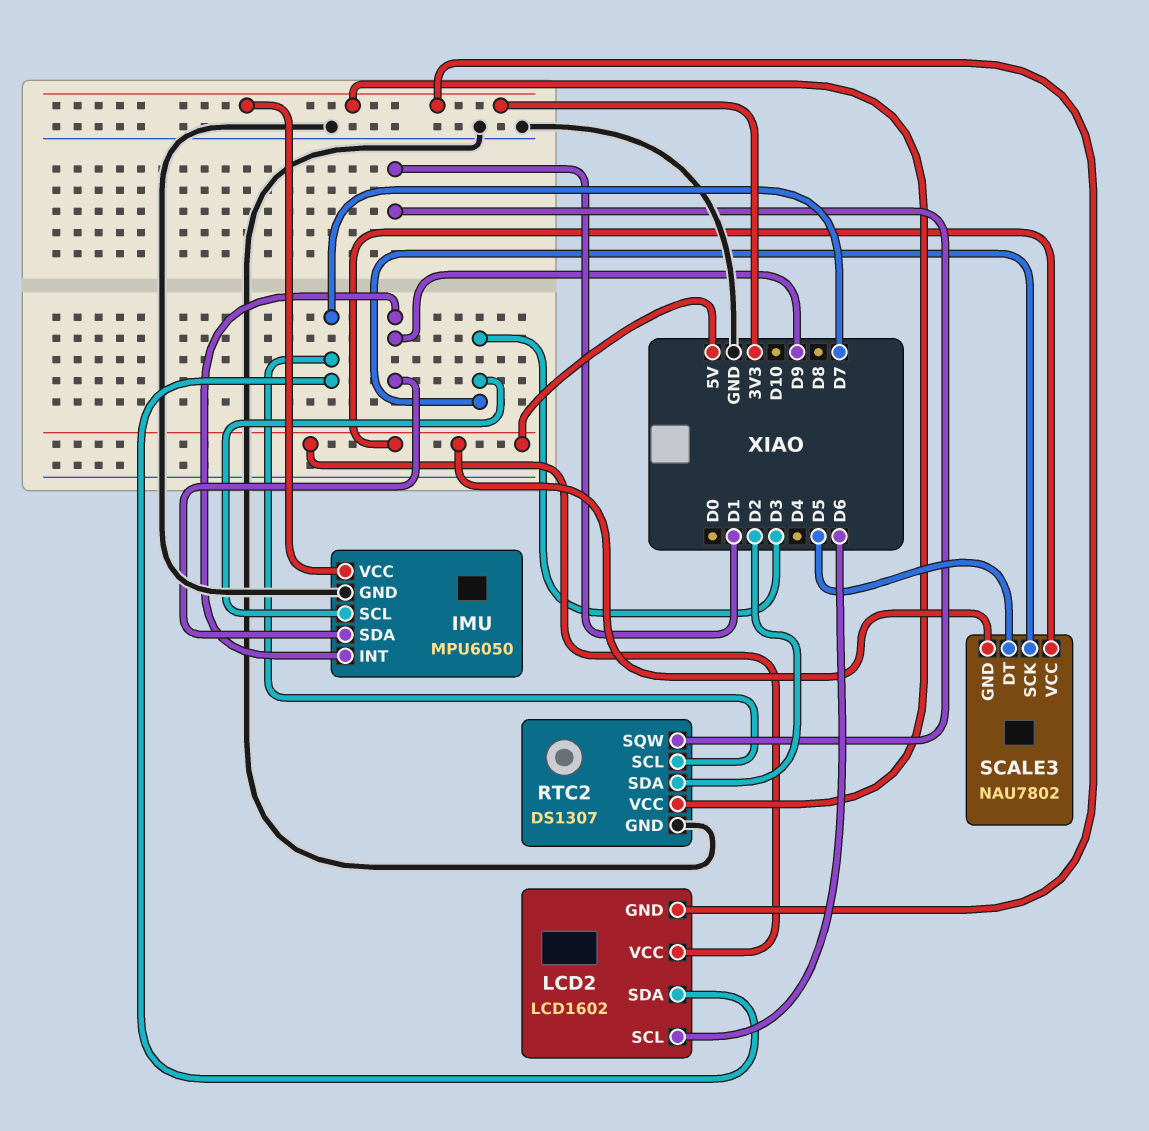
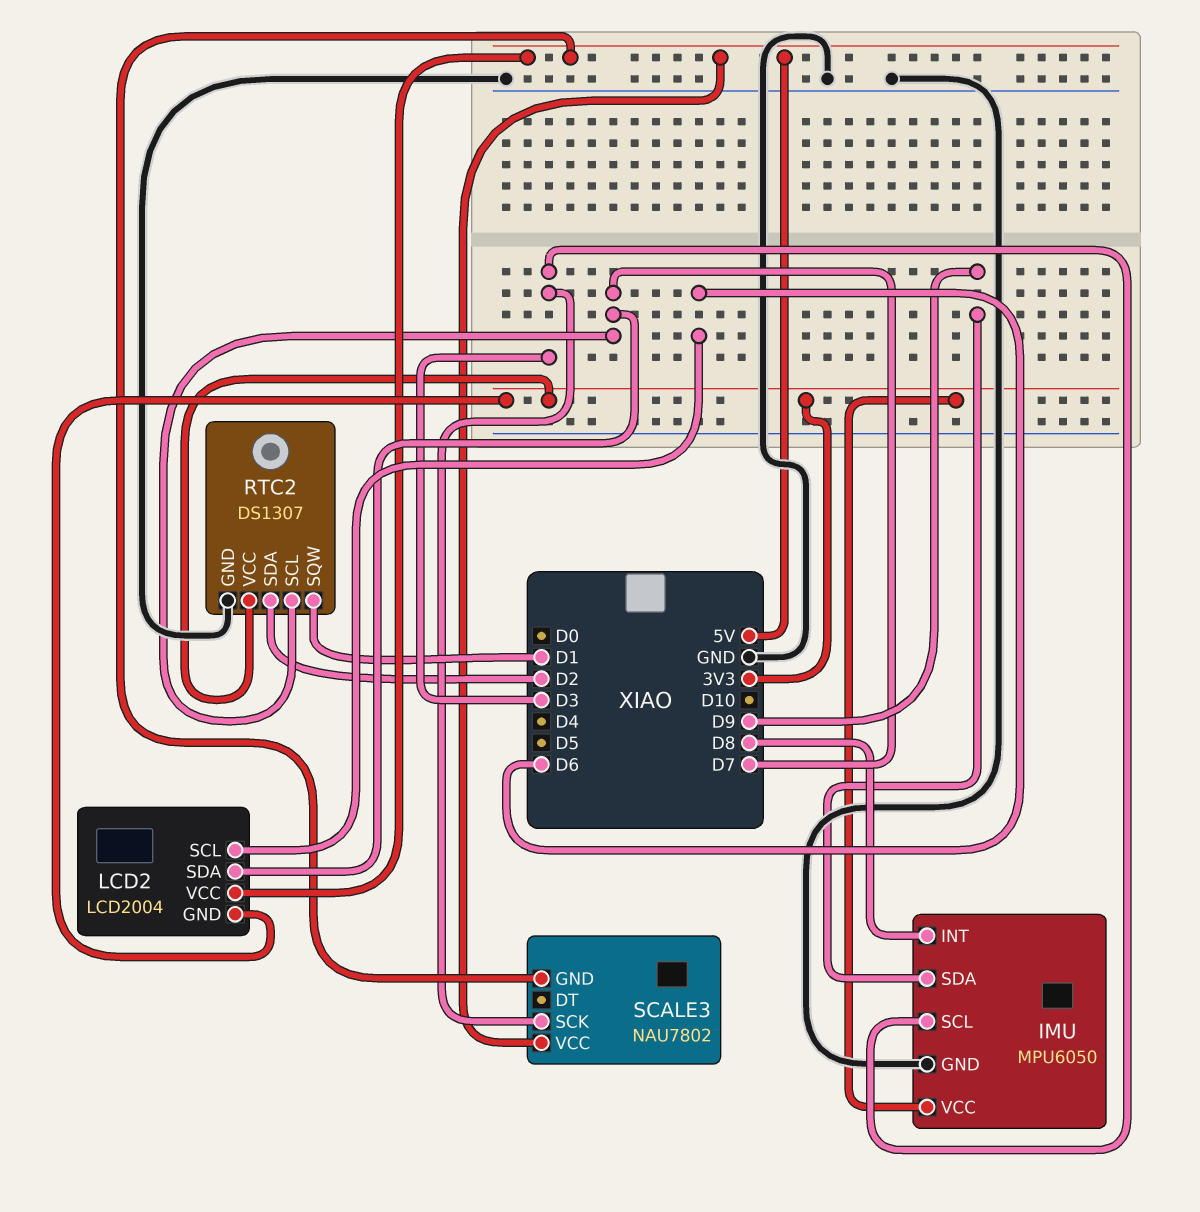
IMU pin INT: D9 -> D8
LCD2: LCD1602 -> LCD2004
SCALE3 pin DT: D5 -> none

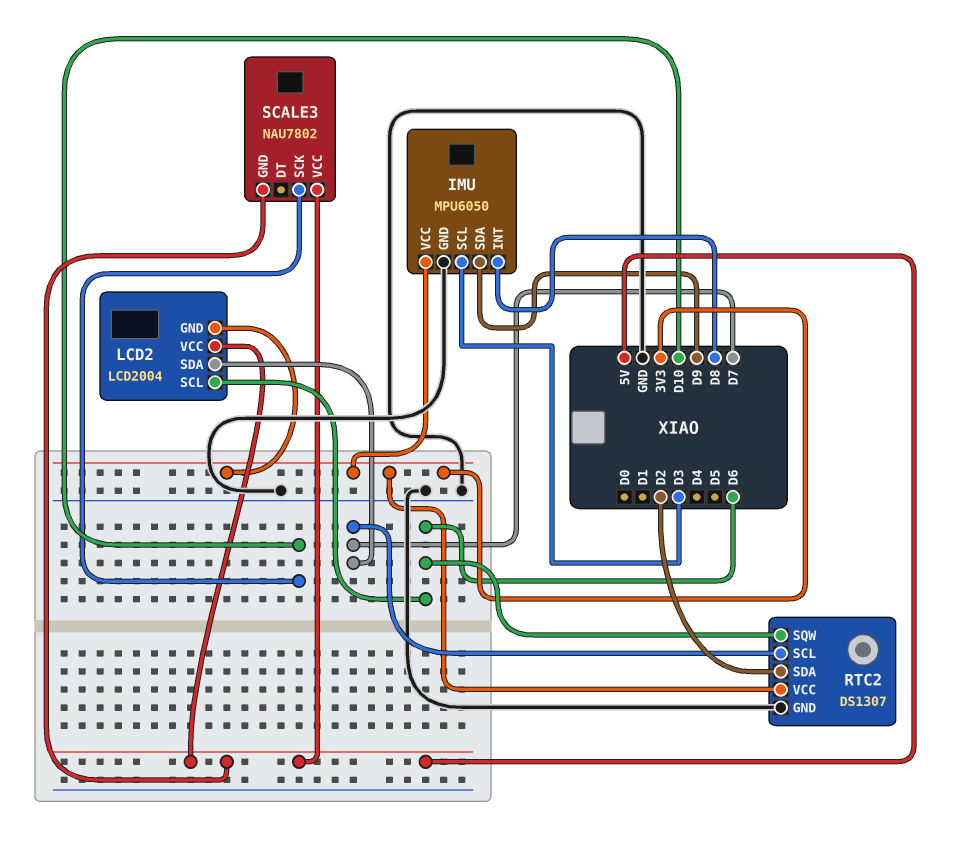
RTC2 pin SQW: D1 -> D6
SCALE3 pin SCK: D3 -> D10

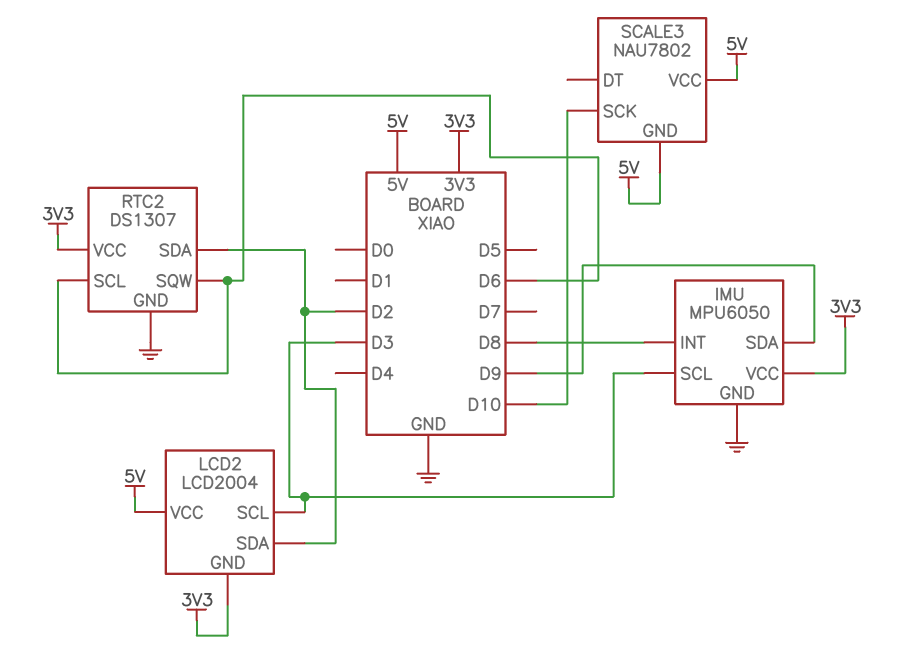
LCD2 pin SCL: D6 -> D3
LCD2 pin SDA: D7 -> D2
RTC2 pin SCL: D7 -> D6

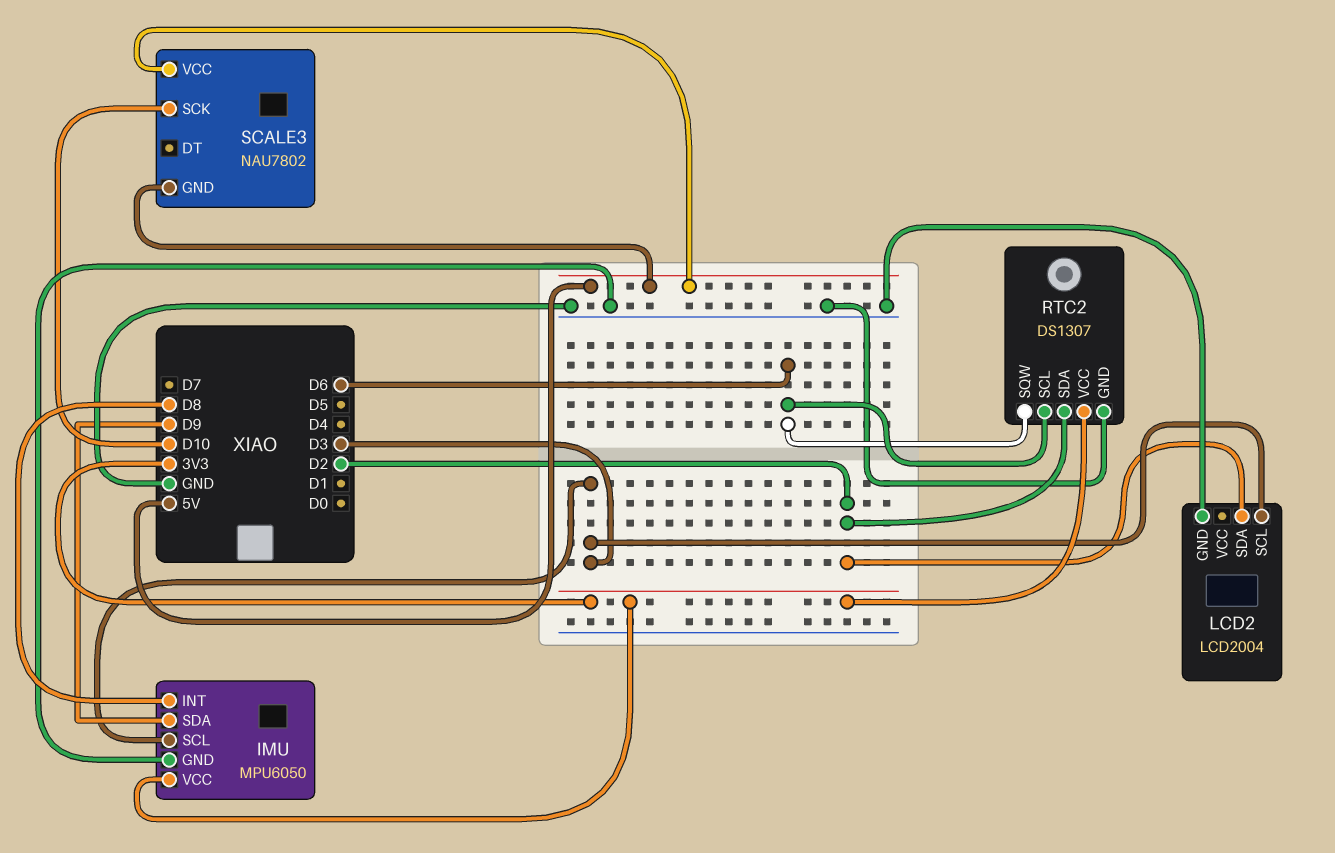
LCD2 pin GND: 3V3 -> GND
LCD2 pin VCC: 5V -> none

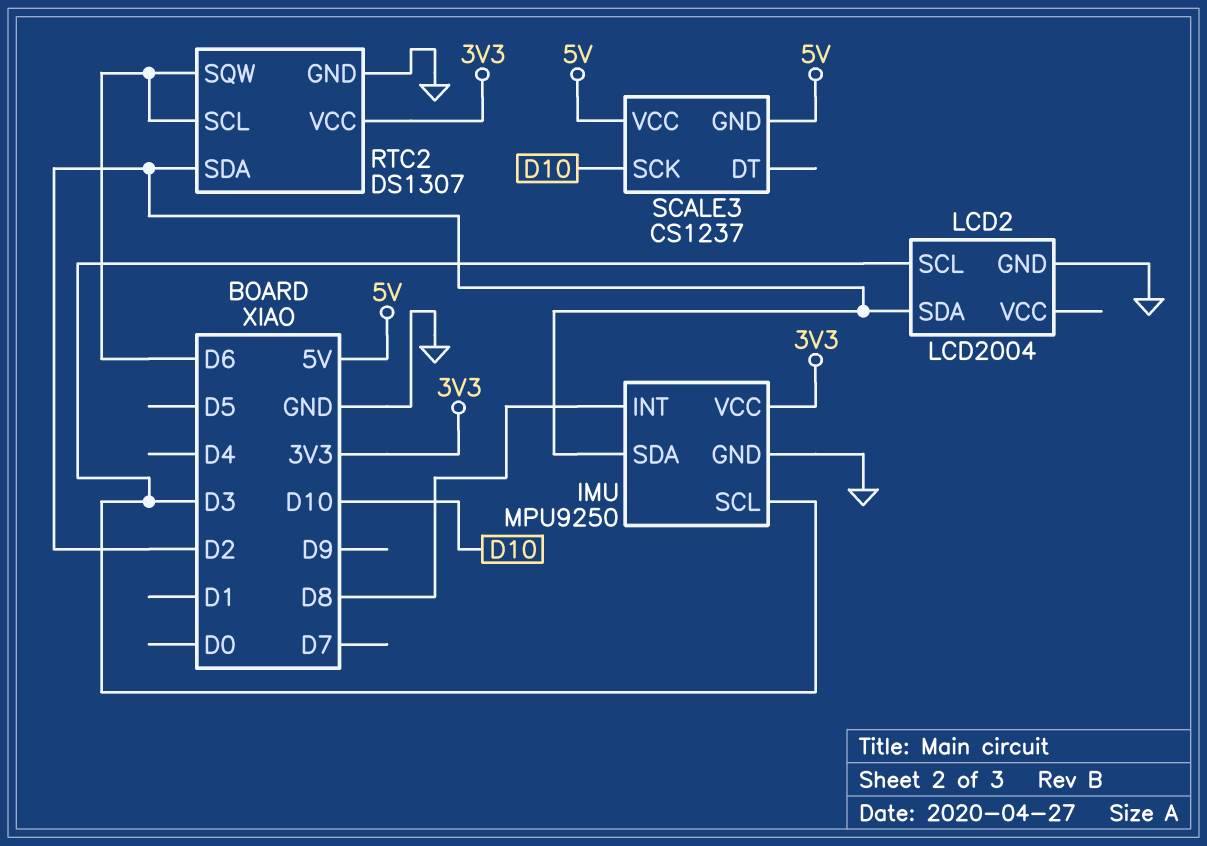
IMU: MPU6050 -> MPU9250
IMU pin SDA: D9 -> D2
SCALE3: NAU7802 -> CS1237

